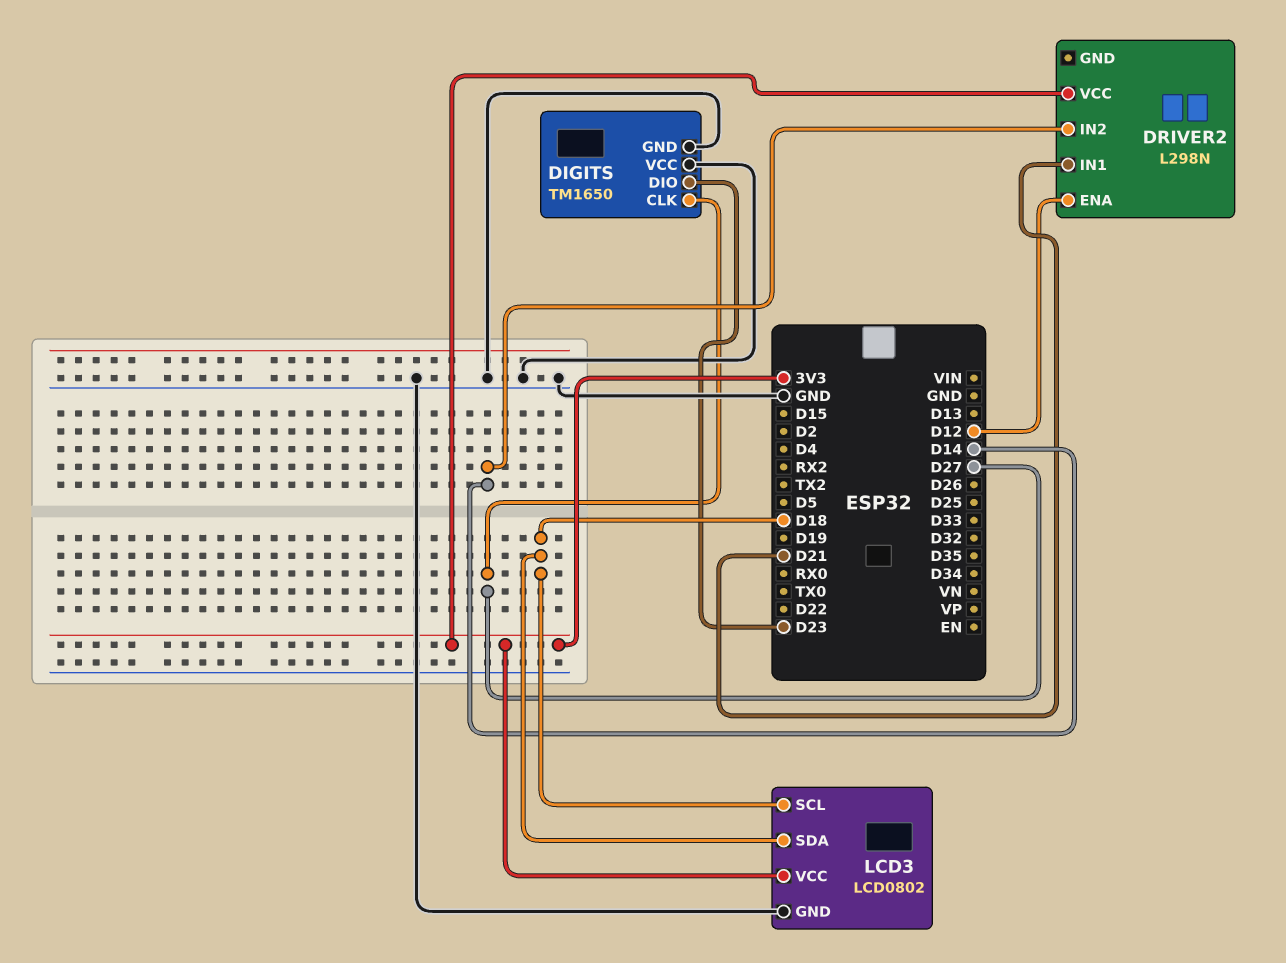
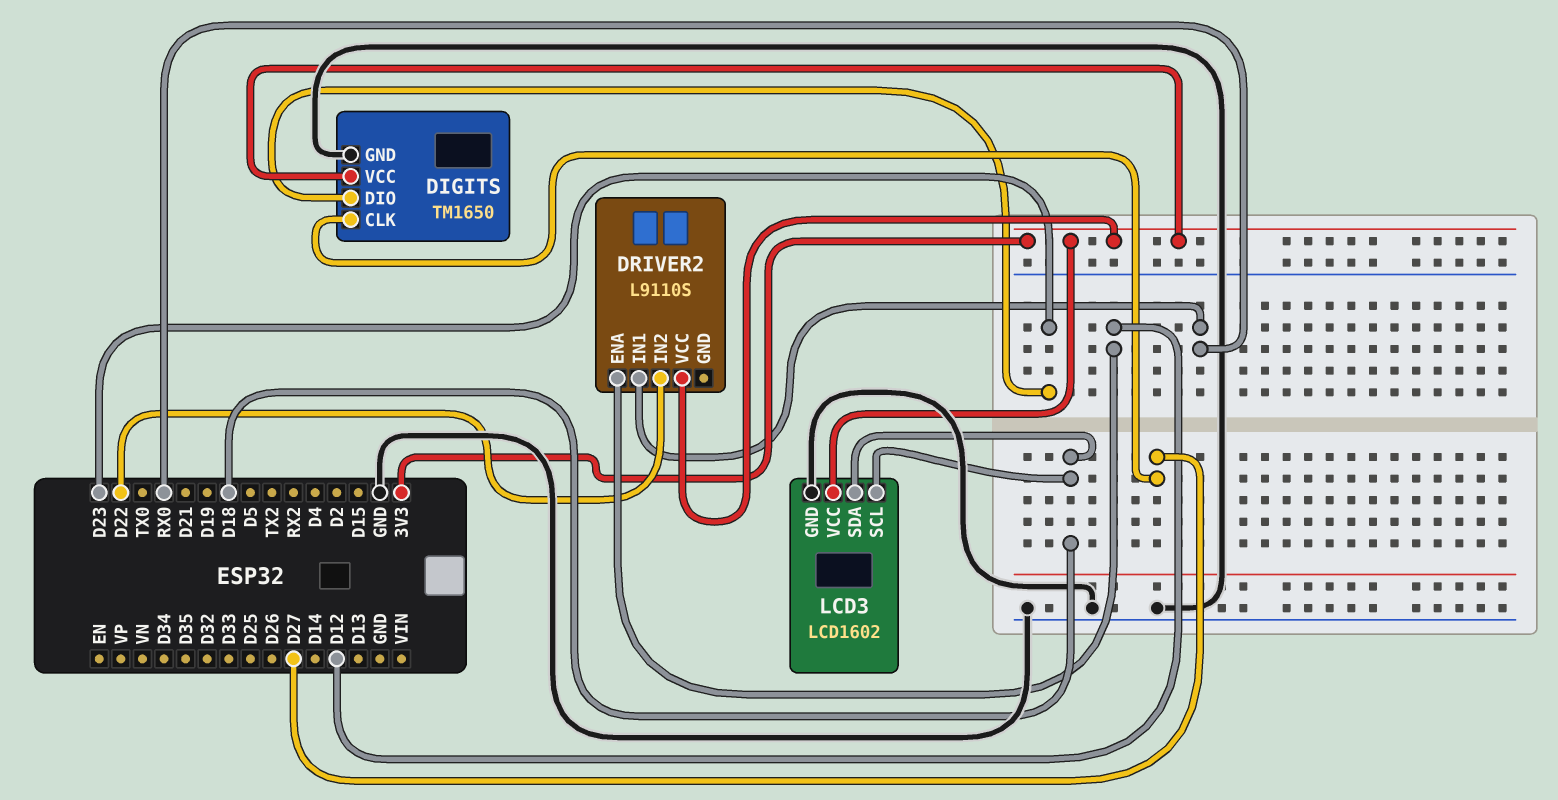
DIGITS pin VCC: GND -> 3V3
DRIVER2: L298N -> L9110S
DRIVER2 pin IN1: D21 -> RX0
DRIVER2 pin IN2: D14 -> D22
LCD3: LCD0802 -> LCD1602

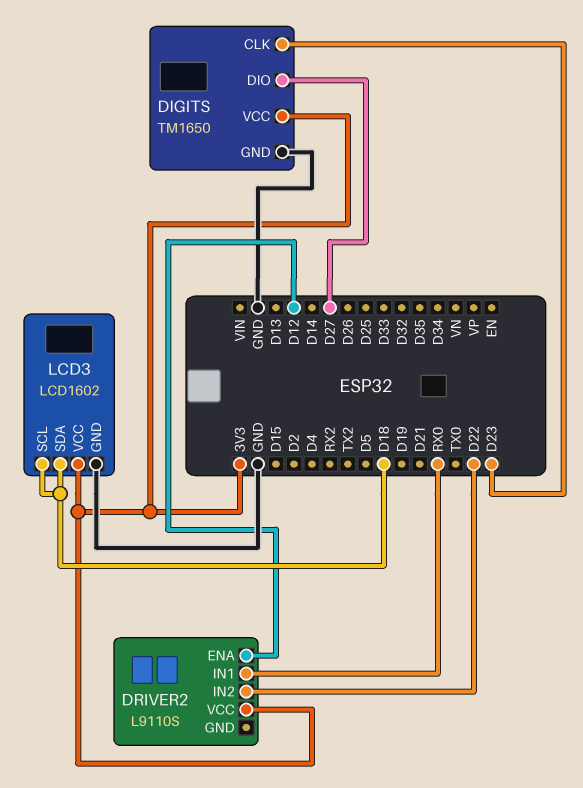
DIGITS pin CLK: D27 -> D23
DIGITS pin DIO: D23 -> D27

